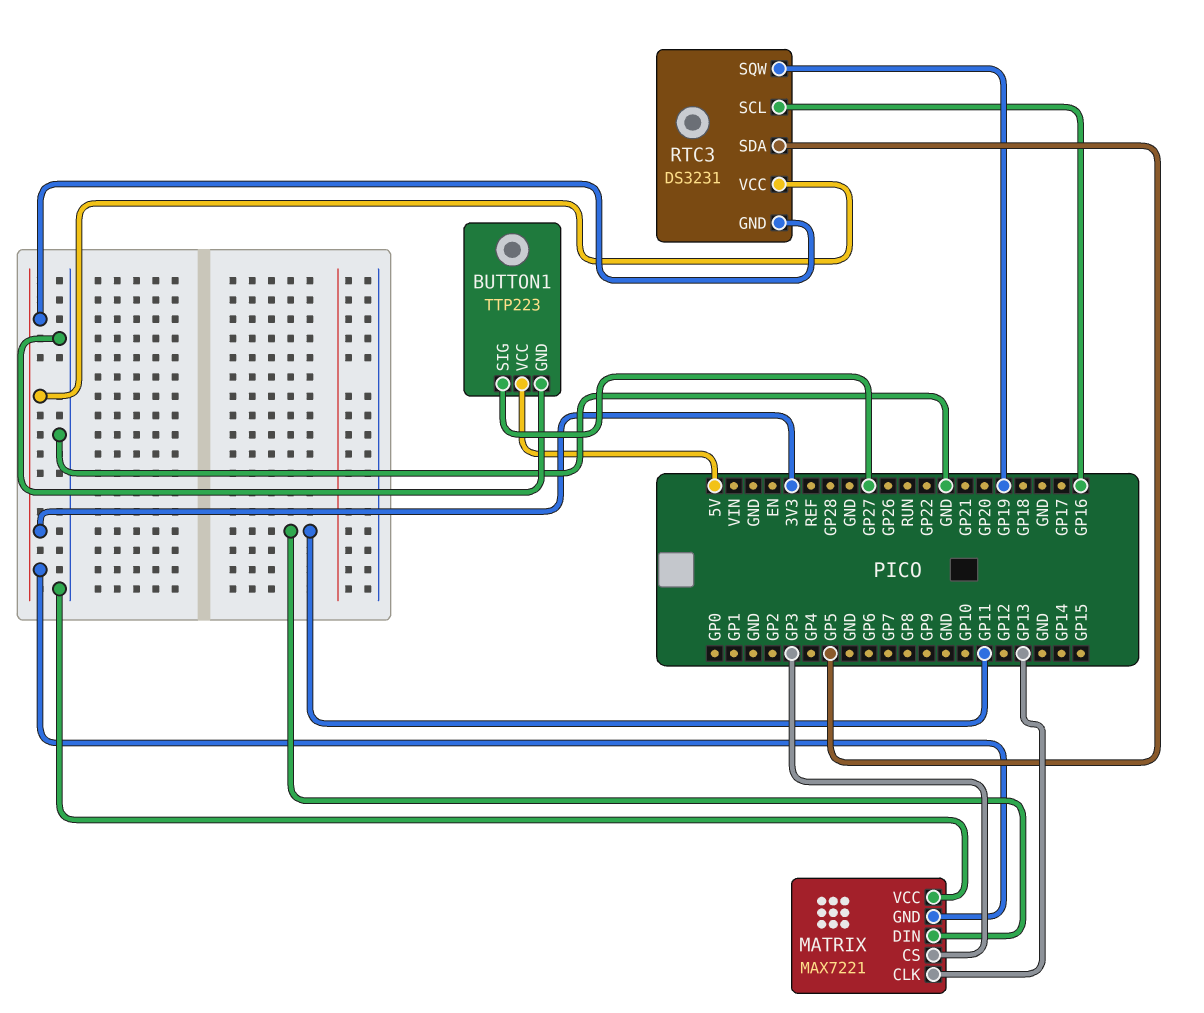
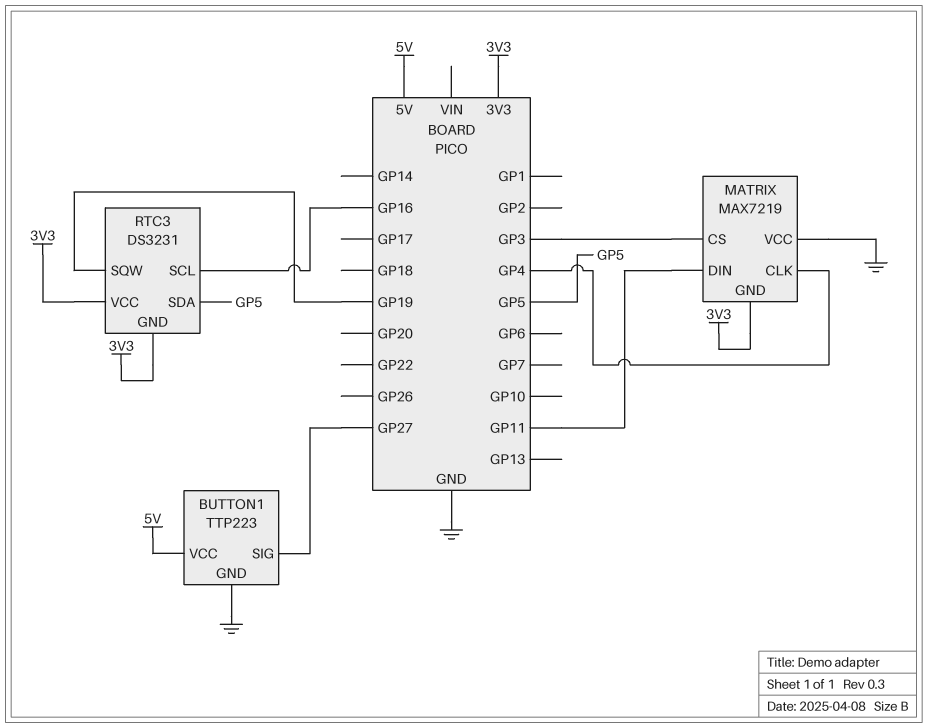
MATRIX: MAX7221 -> MAX7219
MATRIX pin CLK: GP13 -> GP4

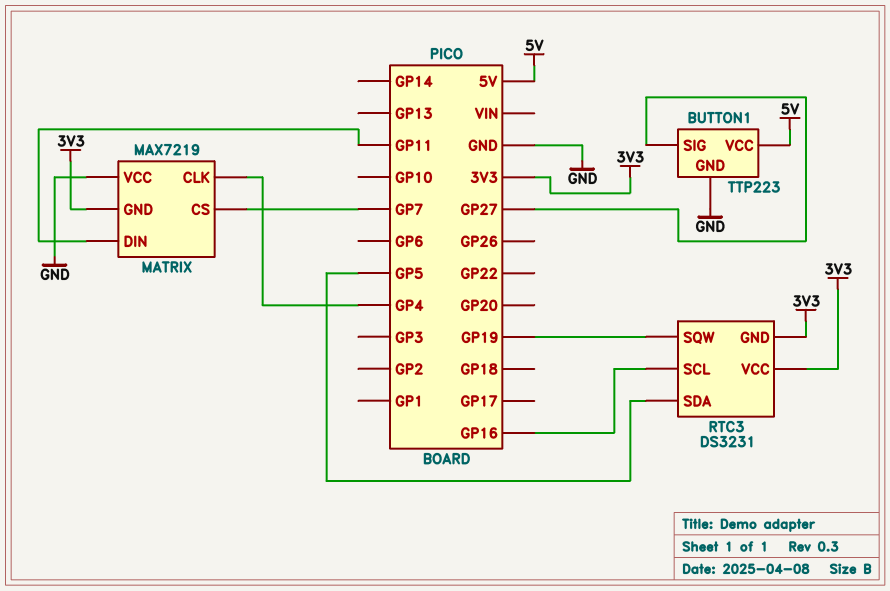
MATRIX pin CS: GP3 -> GP7

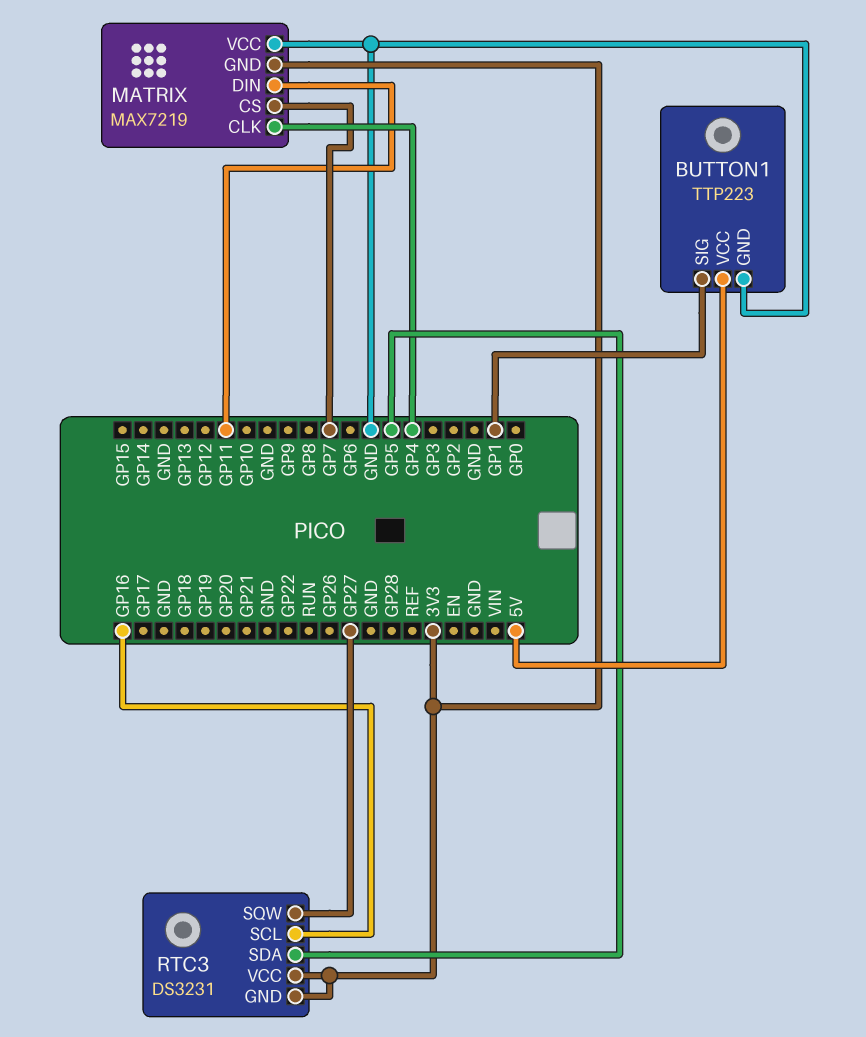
BUTTON1 pin SIG: GP27 -> GP1
RTC3 pin SQW: GP19 -> GP27

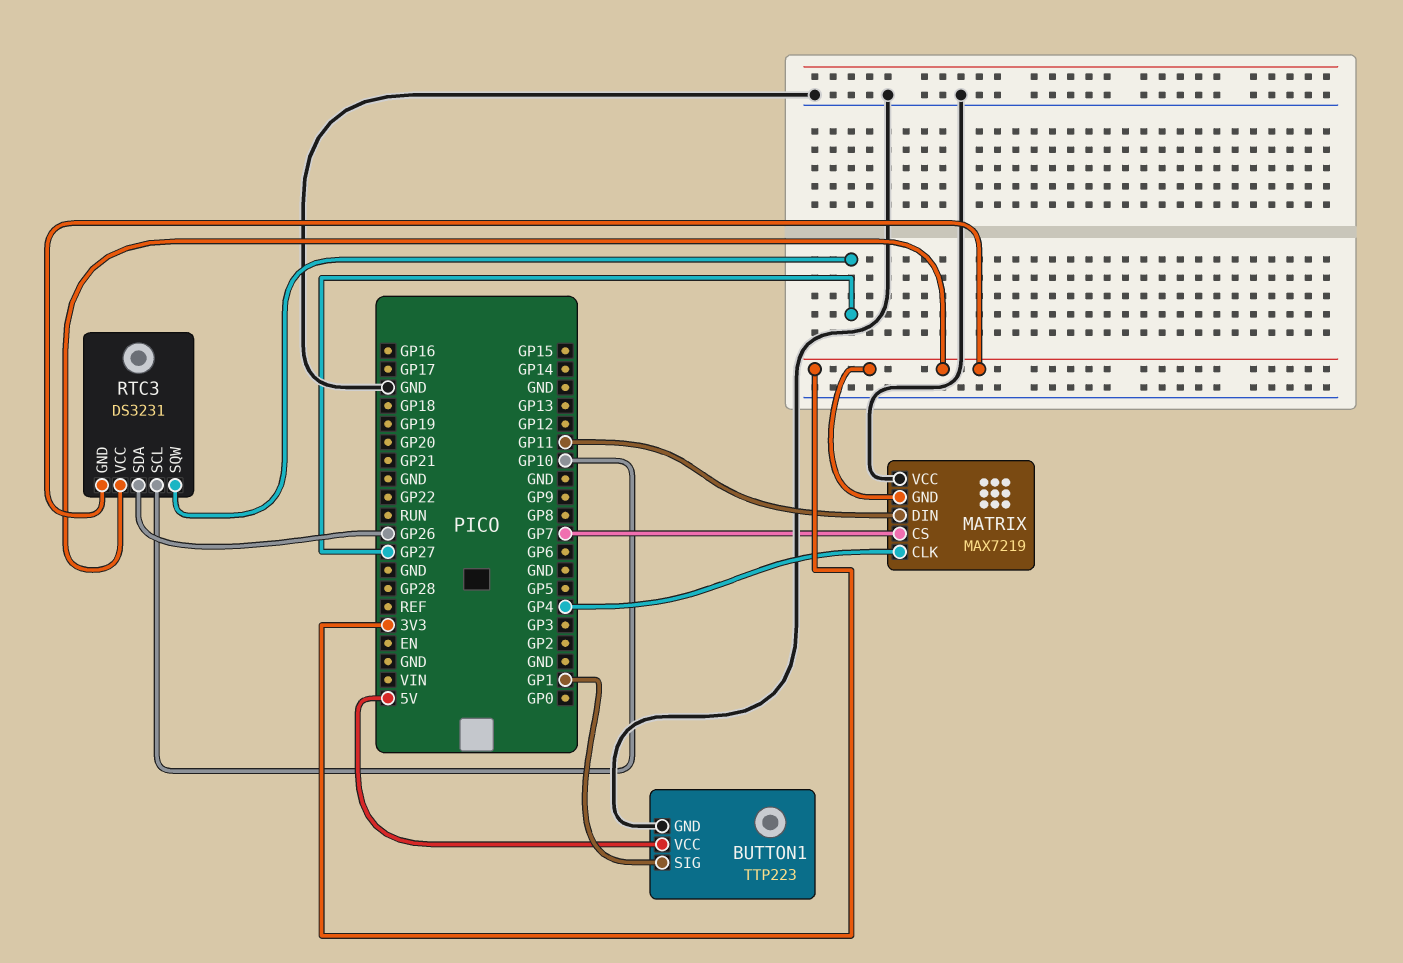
RTC3 pin SCL: GP16 -> GP10
RTC3 pin SDA: GP5 -> GP26

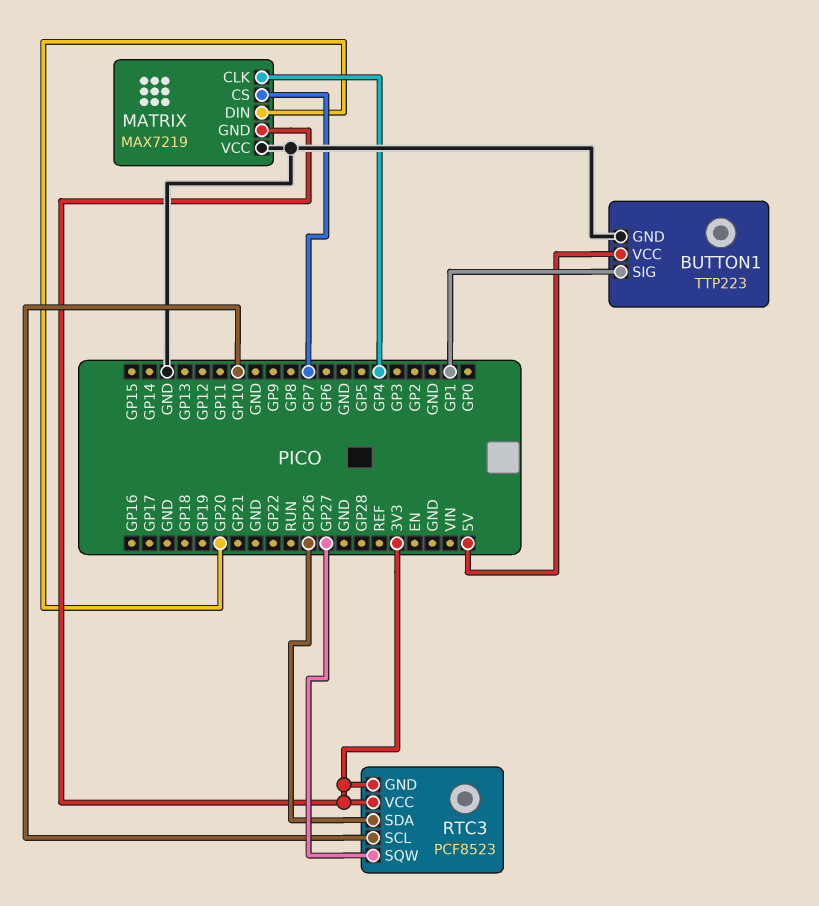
MATRIX pin DIN: GP11 -> GP20
RTC3: DS3231 -> PCF8523

